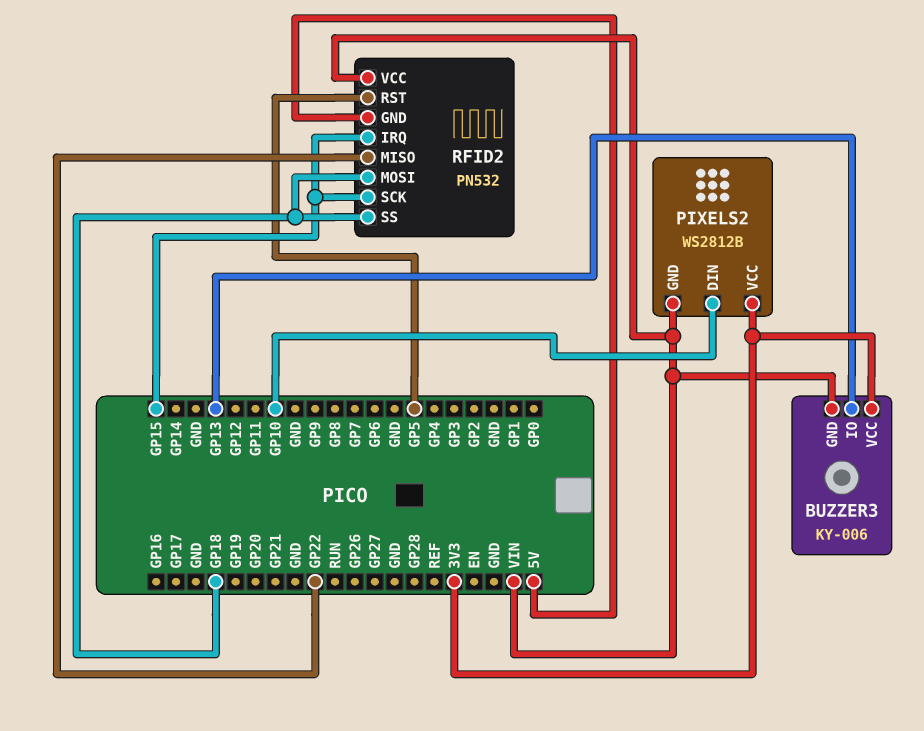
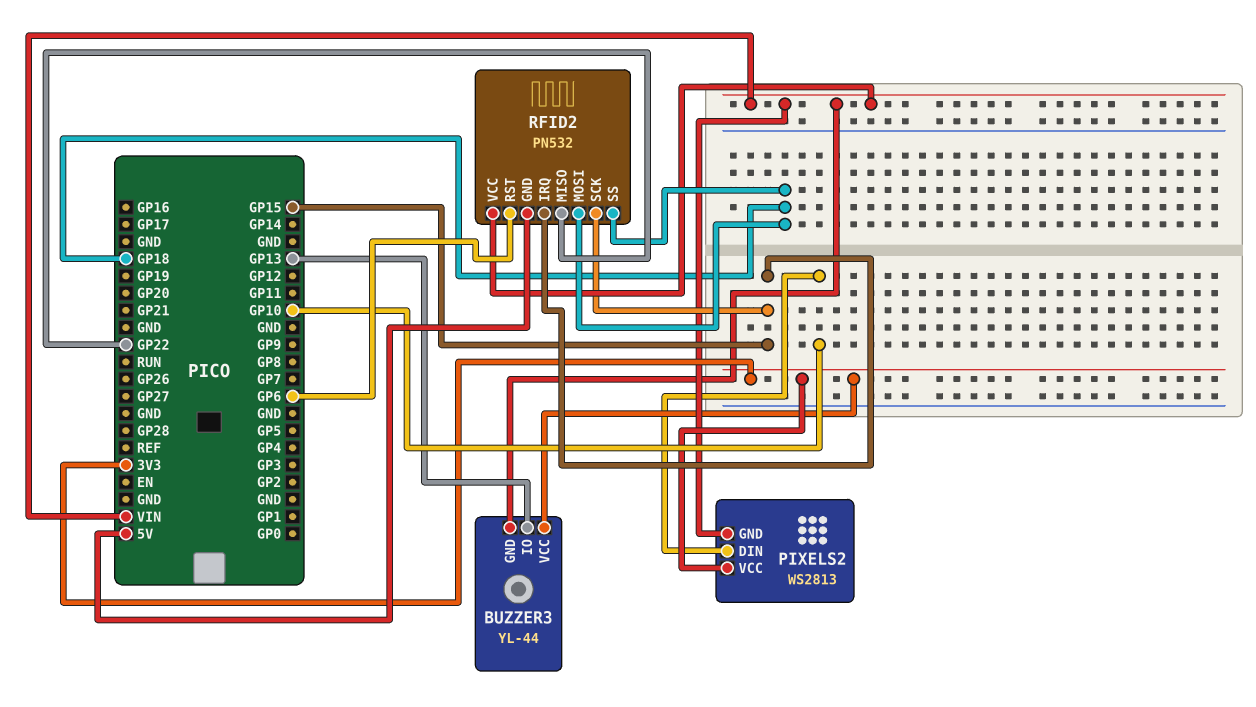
BUZZER3: KY-006 -> YL-44
PIXELS2: WS2812B -> WS2813
RFID2 pin RST: GP5 -> GP6

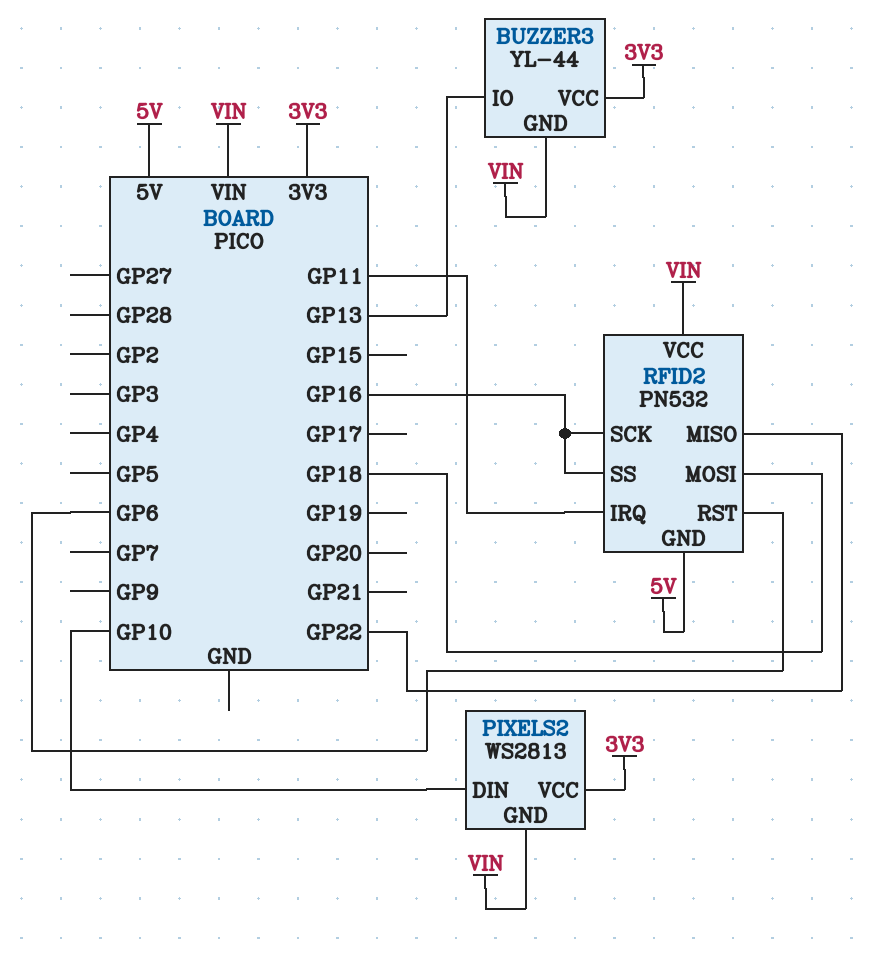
RFID2 pin IRQ: GP15 -> GP11
RFID2 pin SCK: GP15 -> GP16
RFID2 pin SS: GP18 -> GP16

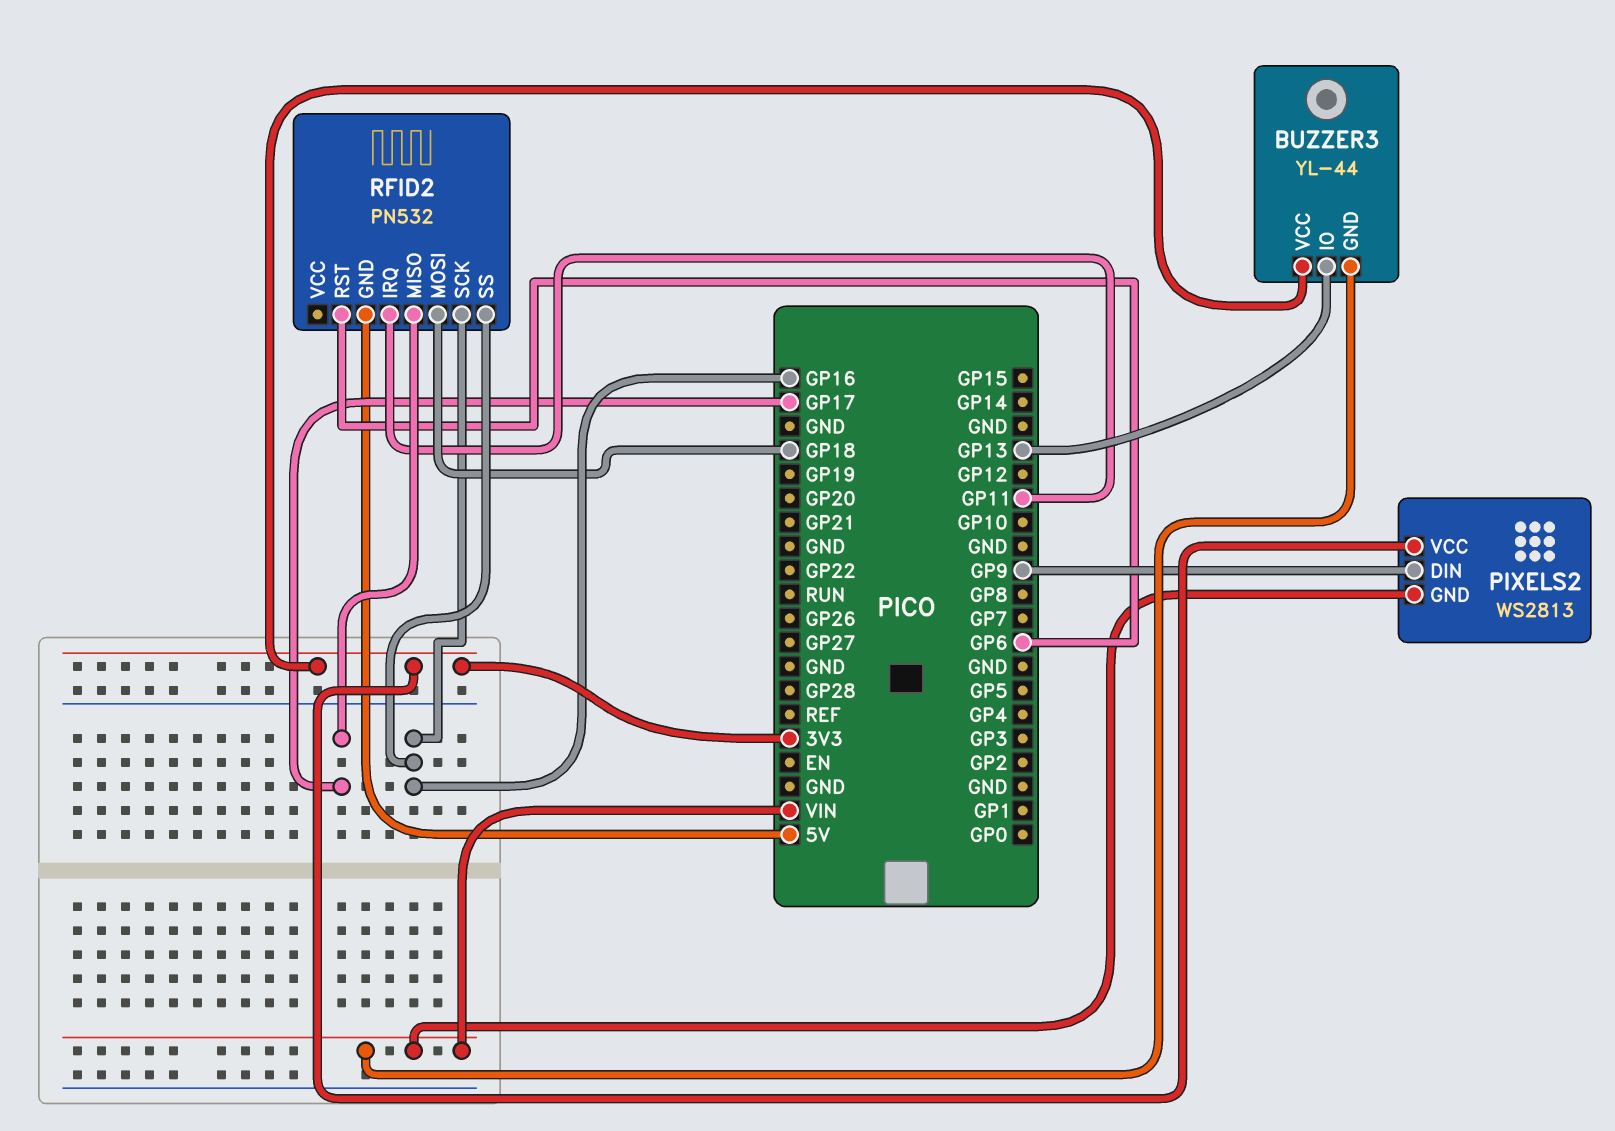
PIXELS2 pin DIN: GP10 -> GP9
RFID2 pin MISO: GP22 -> GP17
RFID2 pin VCC: VIN -> none

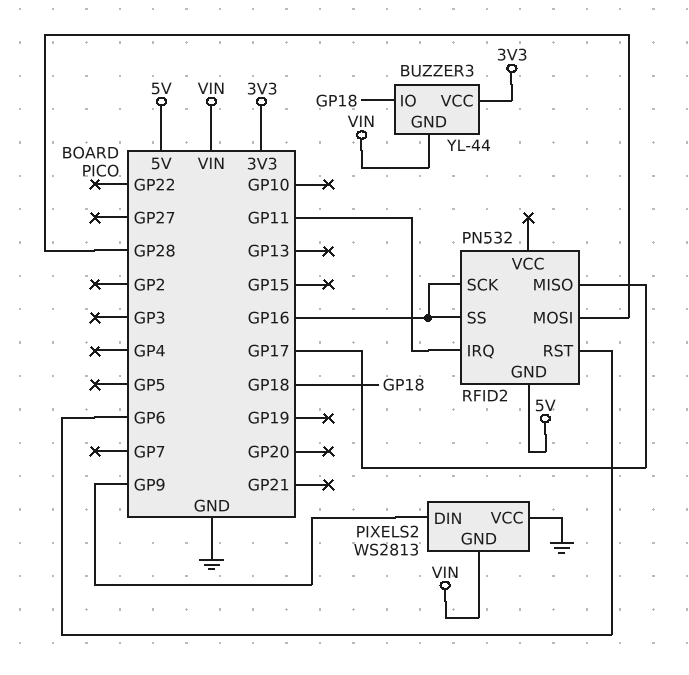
BUZZER3 pin IO: GP13 -> GP18
PIXELS2 pin VCC: 3V3 -> GND
RFID2 pin MOSI: GP18 -> GP28

